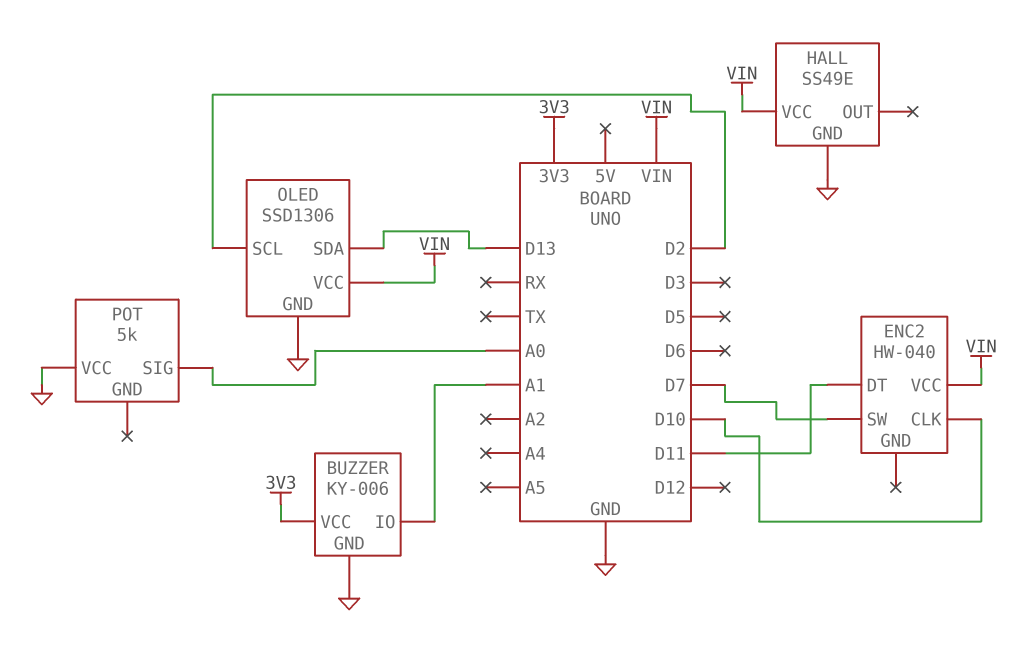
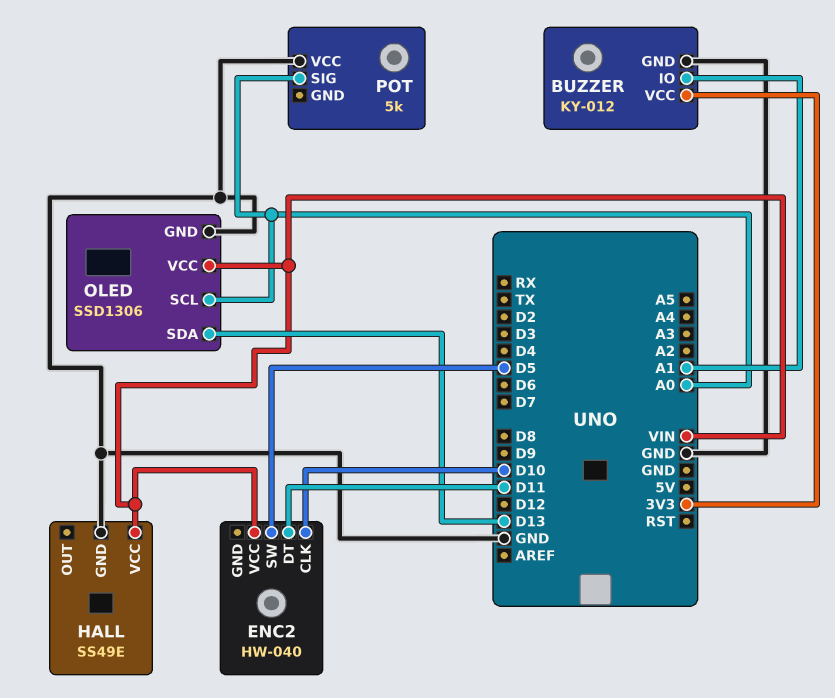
BUZZER: KY-006 -> KY-012
ENC2 pin SW: D7 -> D5
OLED pin SCL: D2 -> A0

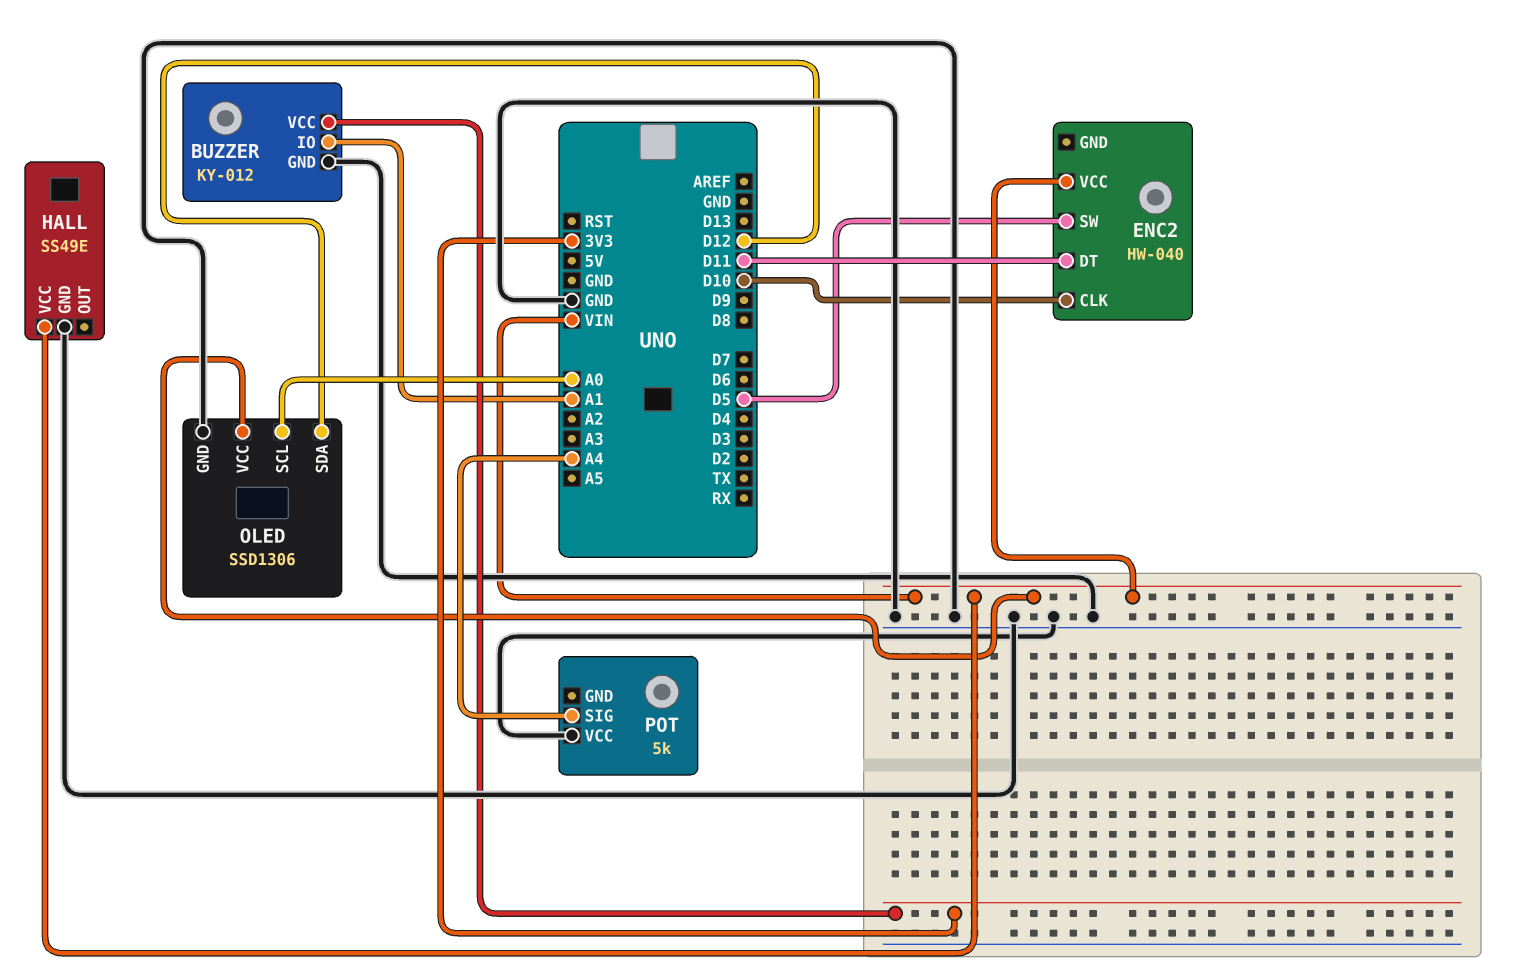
OLED pin SDA: D13 -> D12
POT pin SIG: A0 -> A4

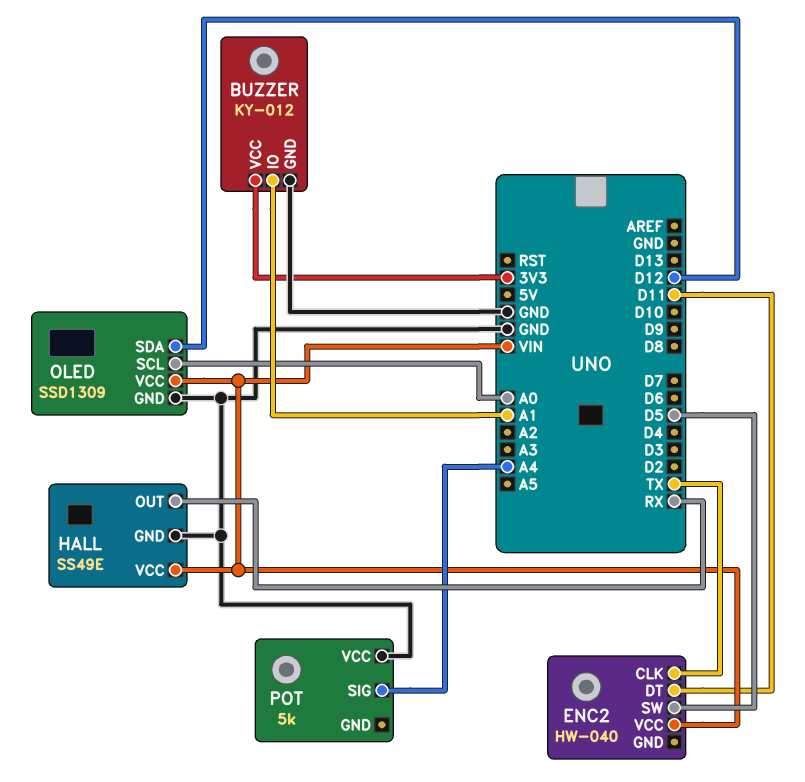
ENC2 pin CLK: D10 -> TX
HALL pin OUT: none -> RX
OLED: SSD1306 -> SSD1309

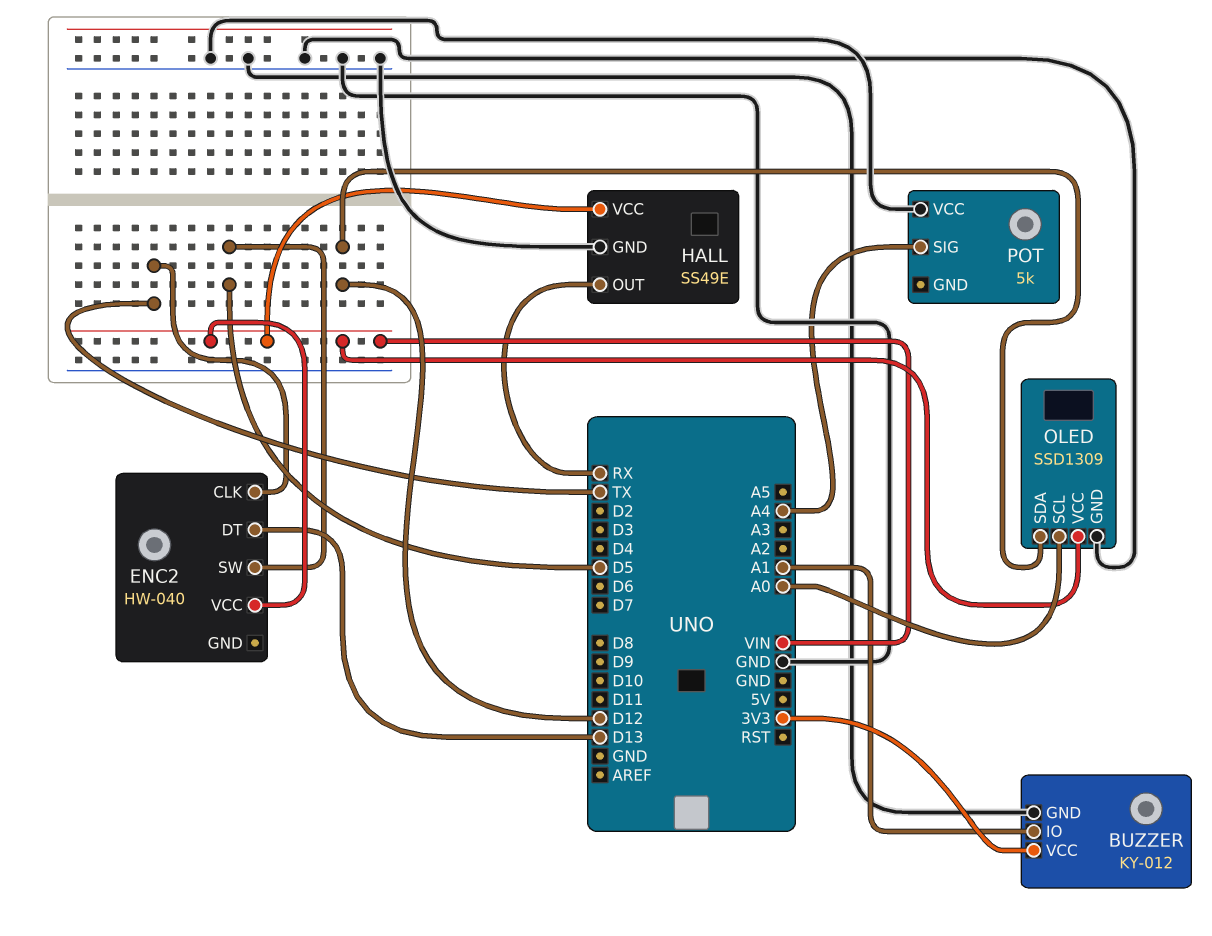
ENC2 pin DT: D11 -> D13

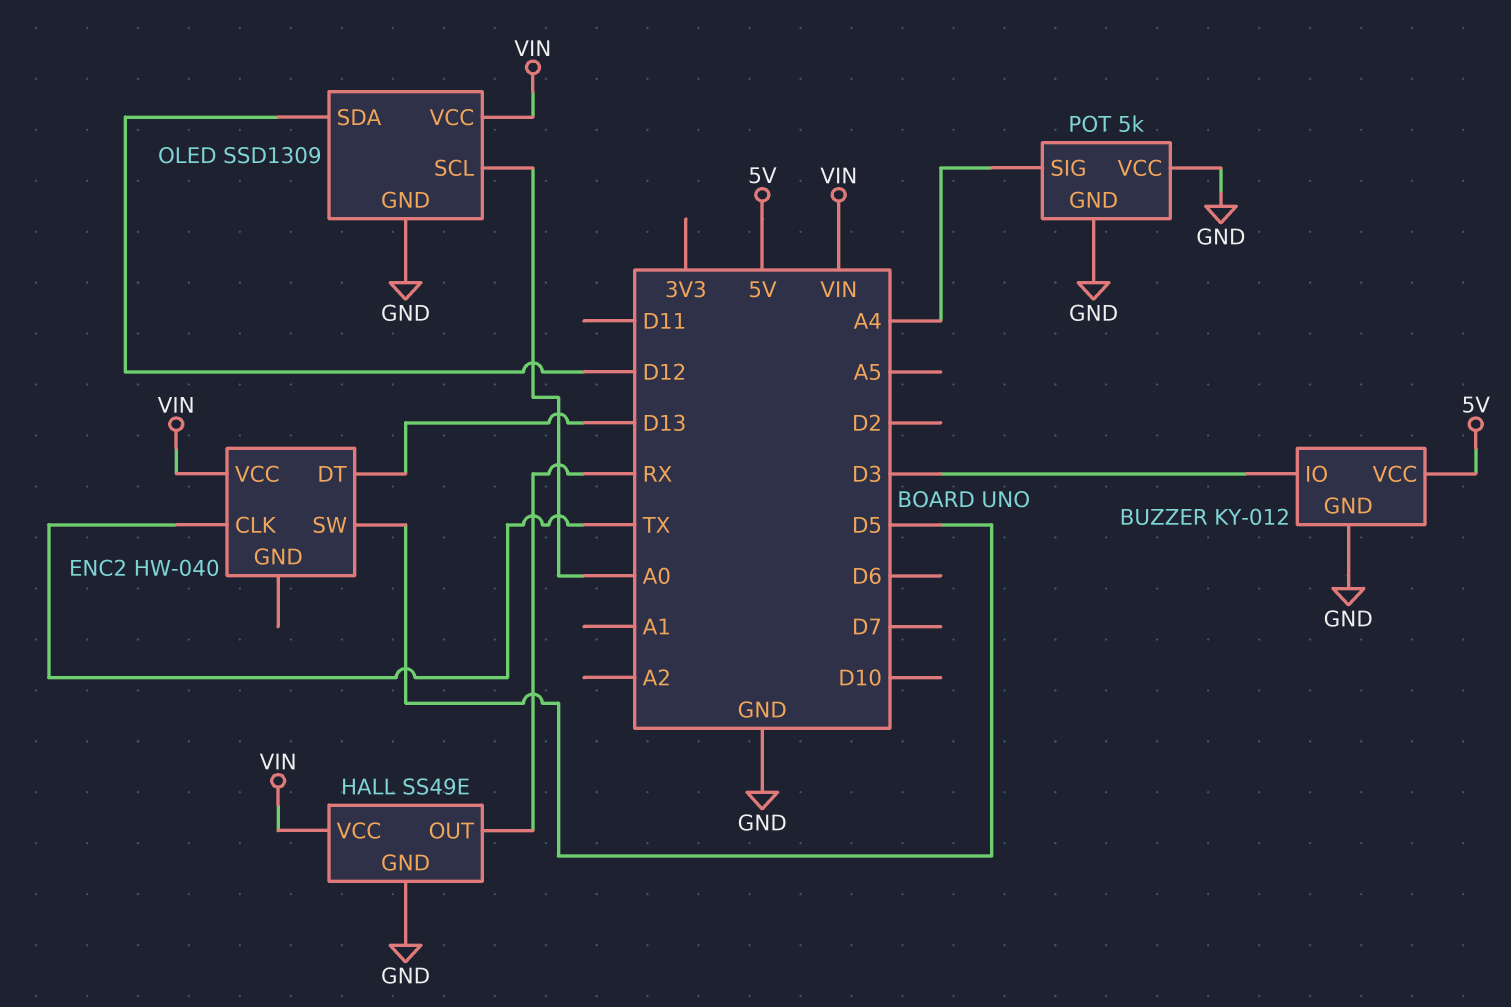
BUZZER pin IO: A1 -> D3
BUZZER pin VCC: 3V3 -> 5V
POT pin GND: none -> GND

